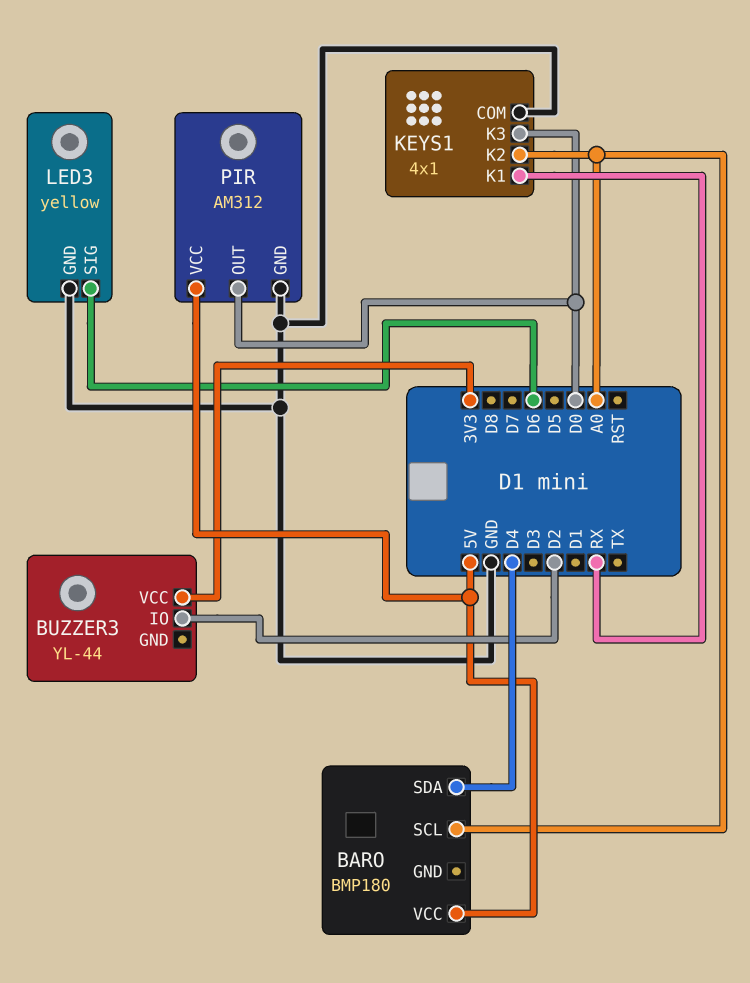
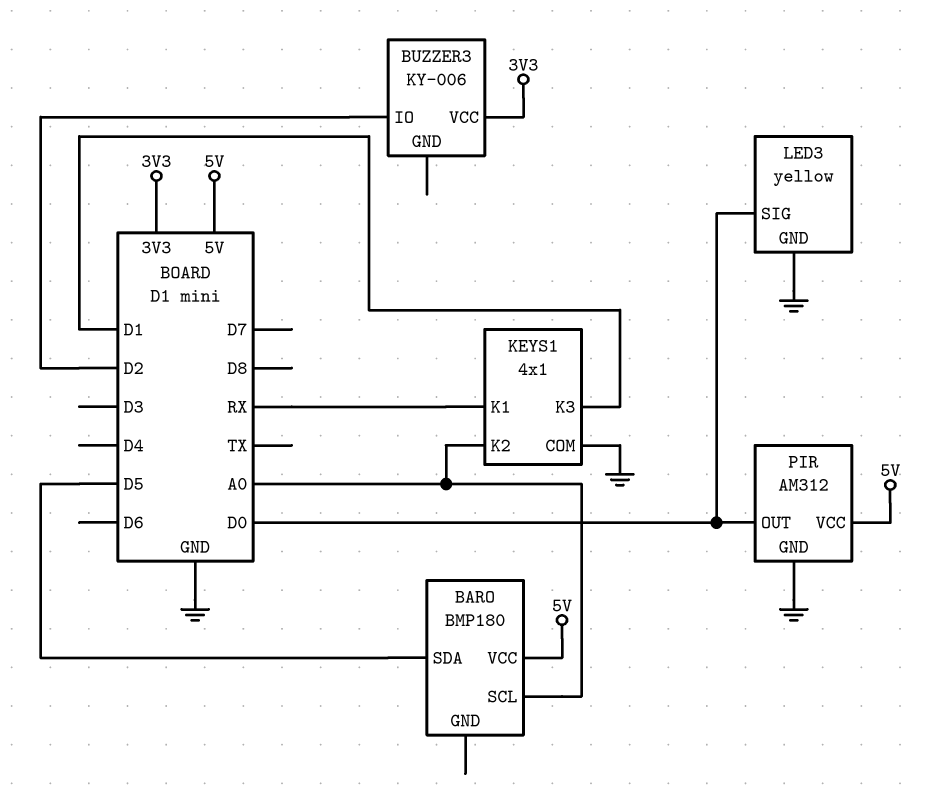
BARO pin SDA: D4 -> D5
BUZZER3: YL-44 -> KY-006
KEYS1 pin K3: D0 -> D1
LED3 pin SIG: D6 -> D0

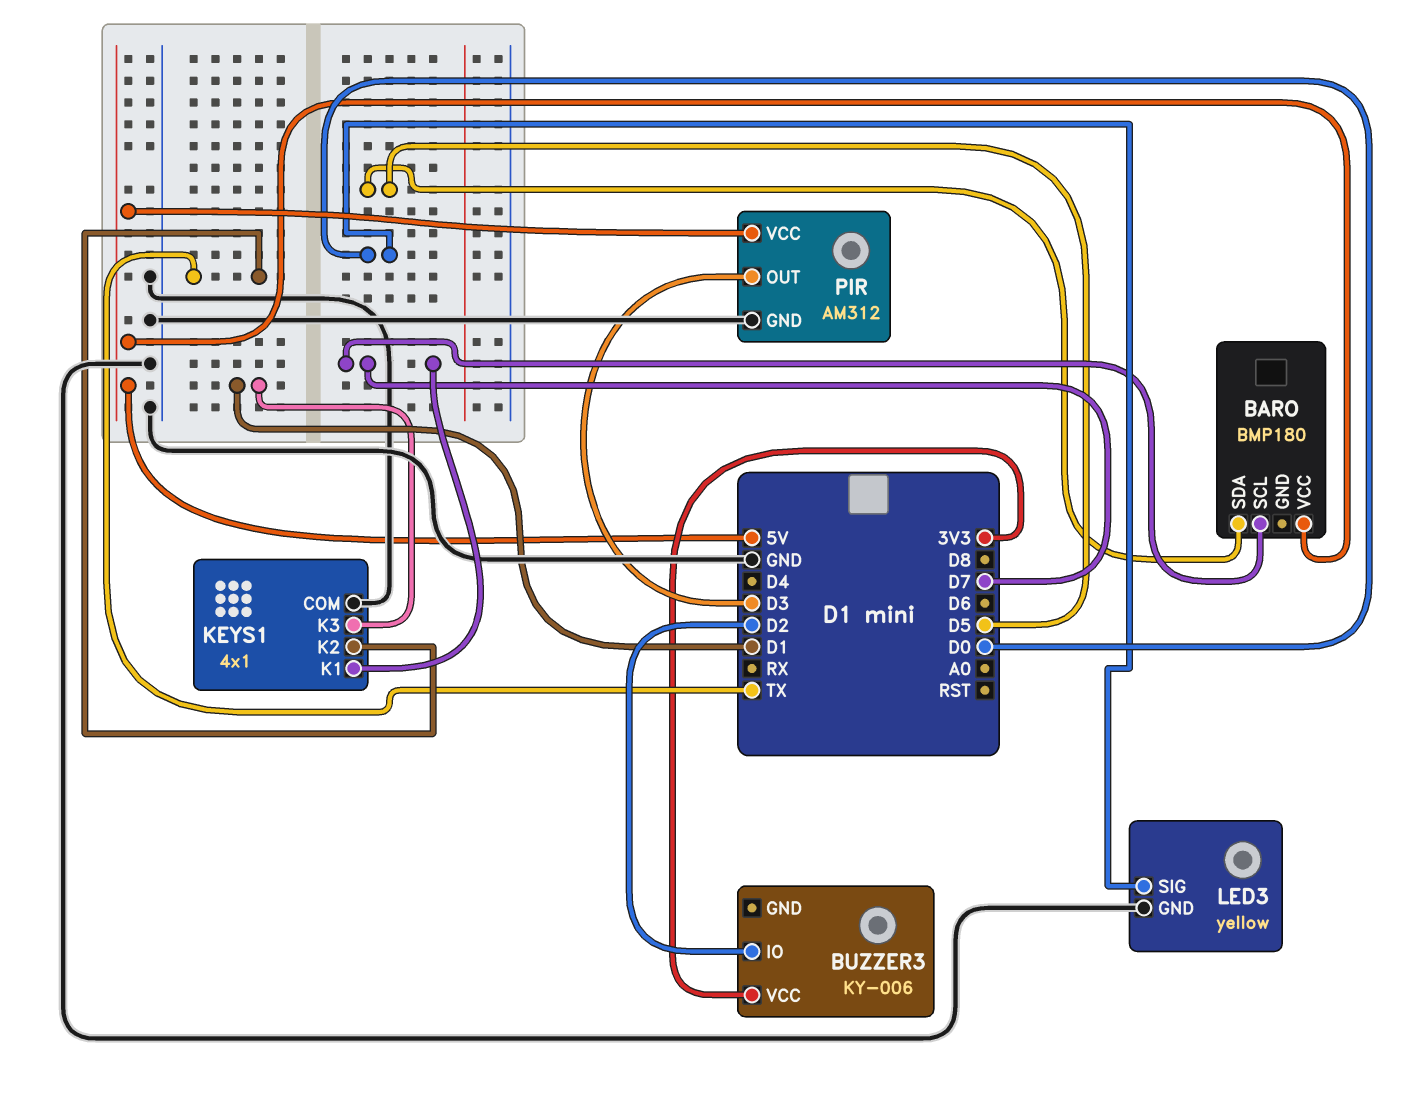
BARO pin SCL: A0 -> D7
KEYS1 pin K1: RX -> D7
KEYS1 pin K2: A0 -> TX
PIR pin OUT: D0 -> D3

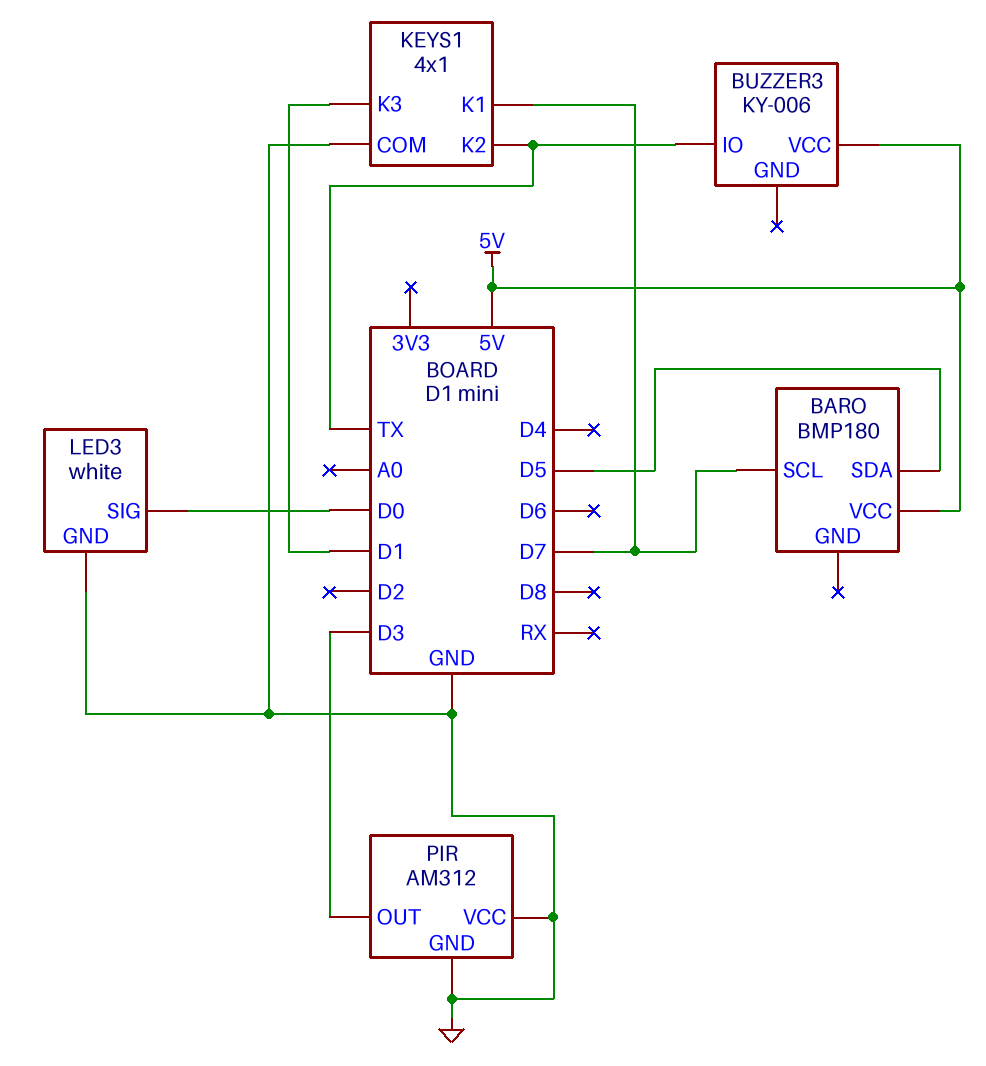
BUZZER3 pin IO: D2 -> TX
BUZZER3 pin VCC: 3V3 -> 5V
LED3: yellow -> white
PIR pin VCC: 5V -> GND

